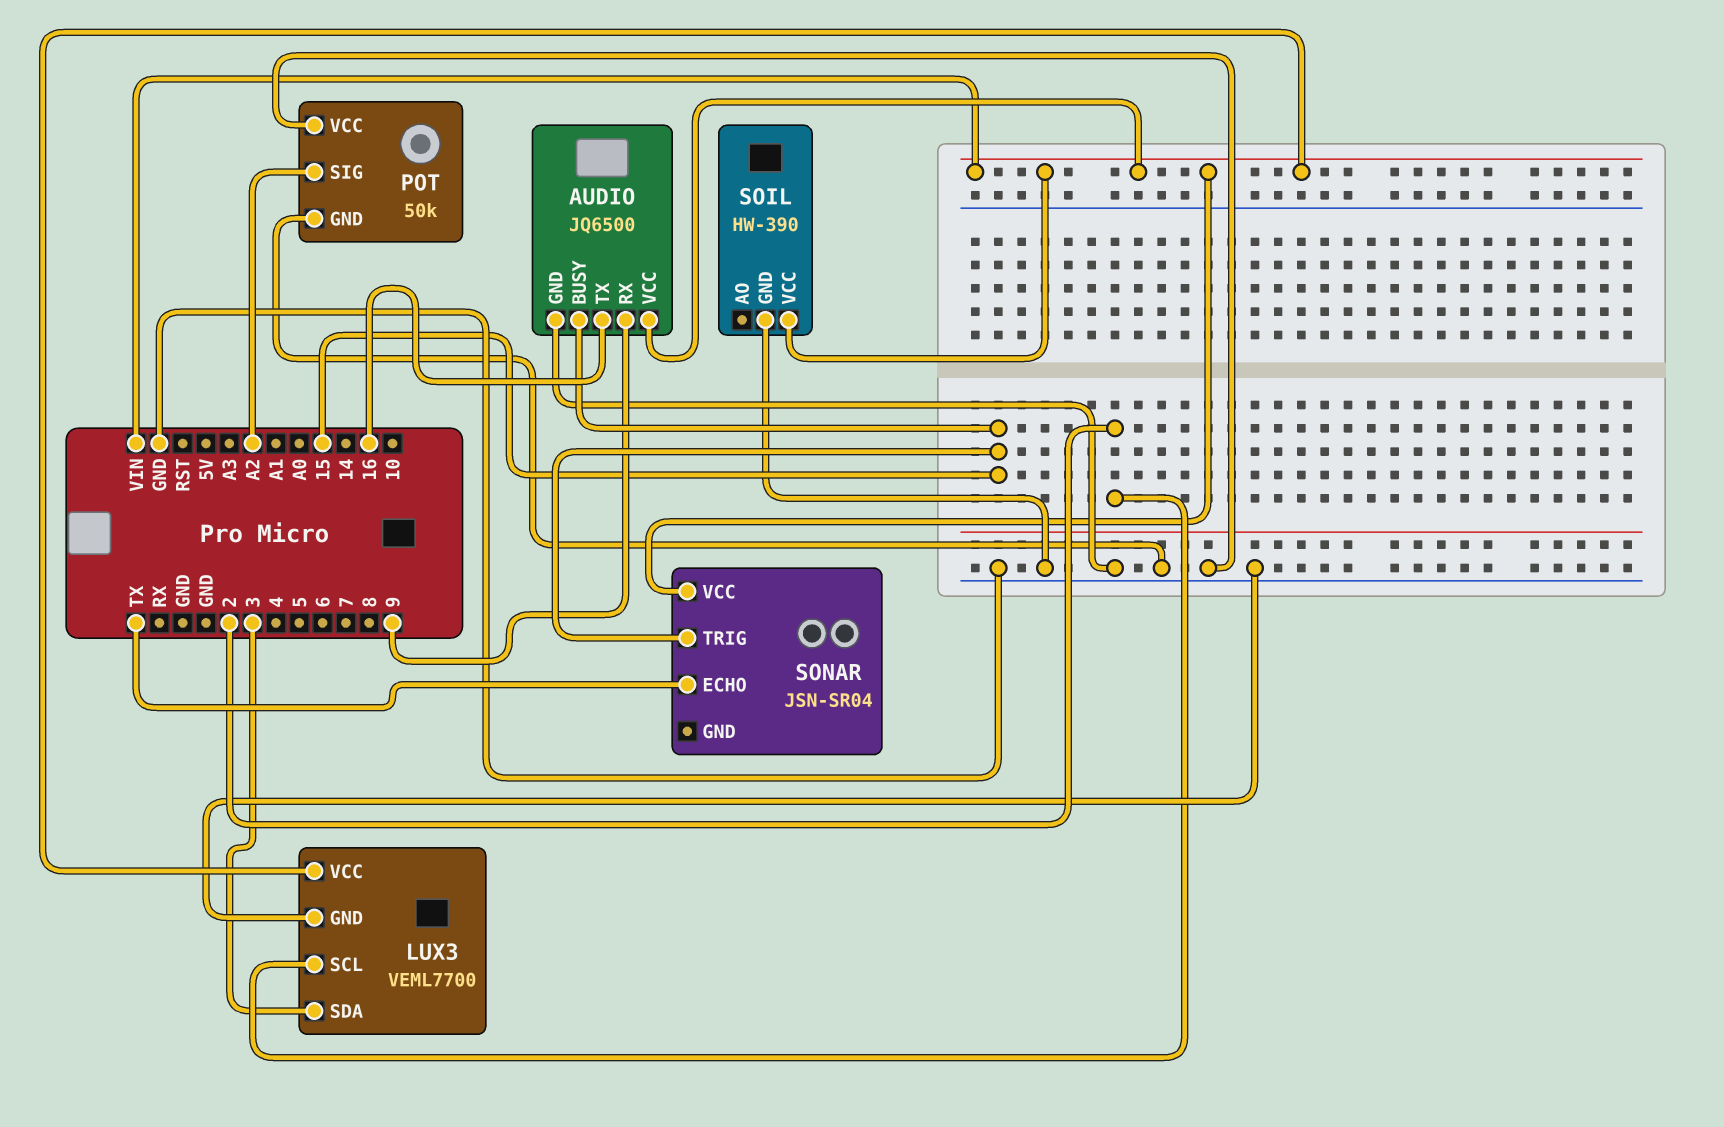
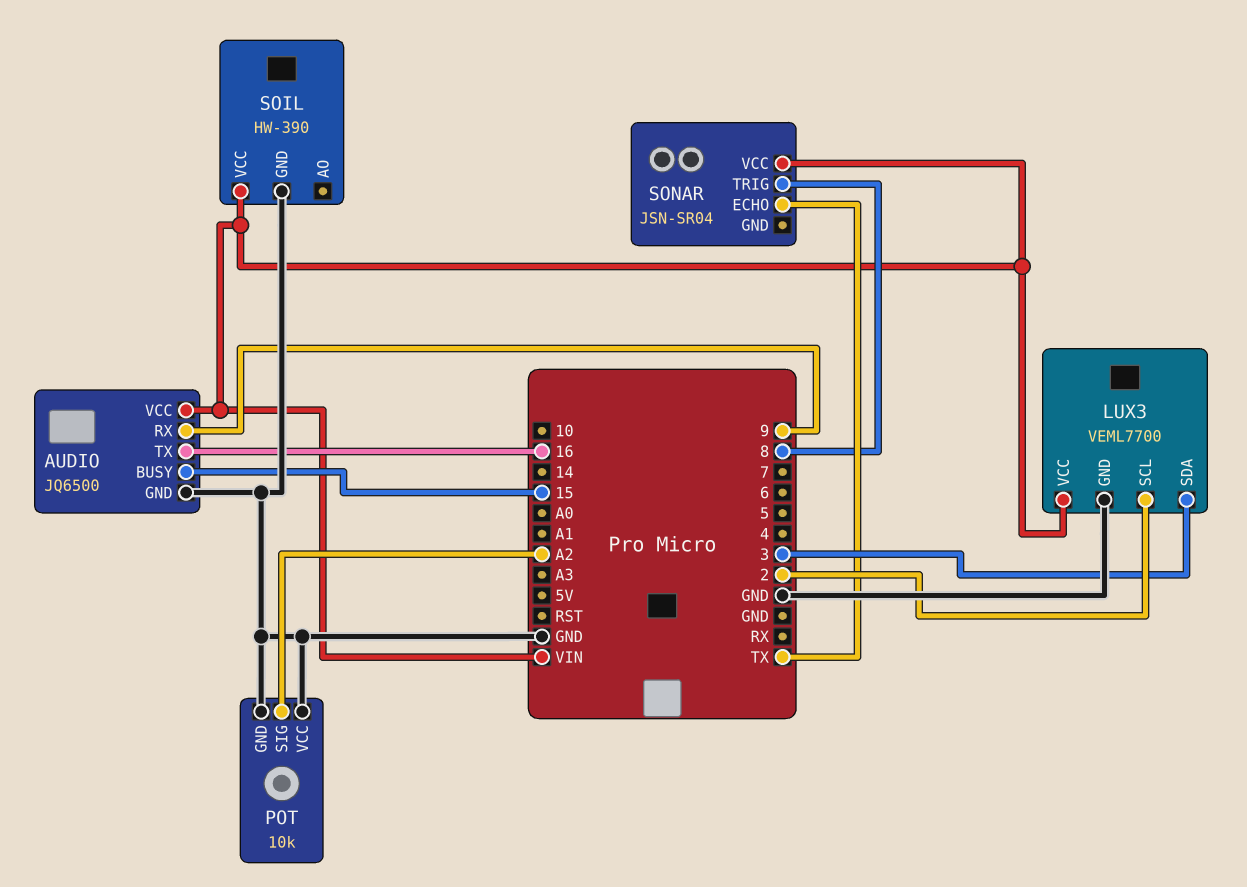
POT: 50k -> 10k
SONAR pin TRIG: 15 -> 8

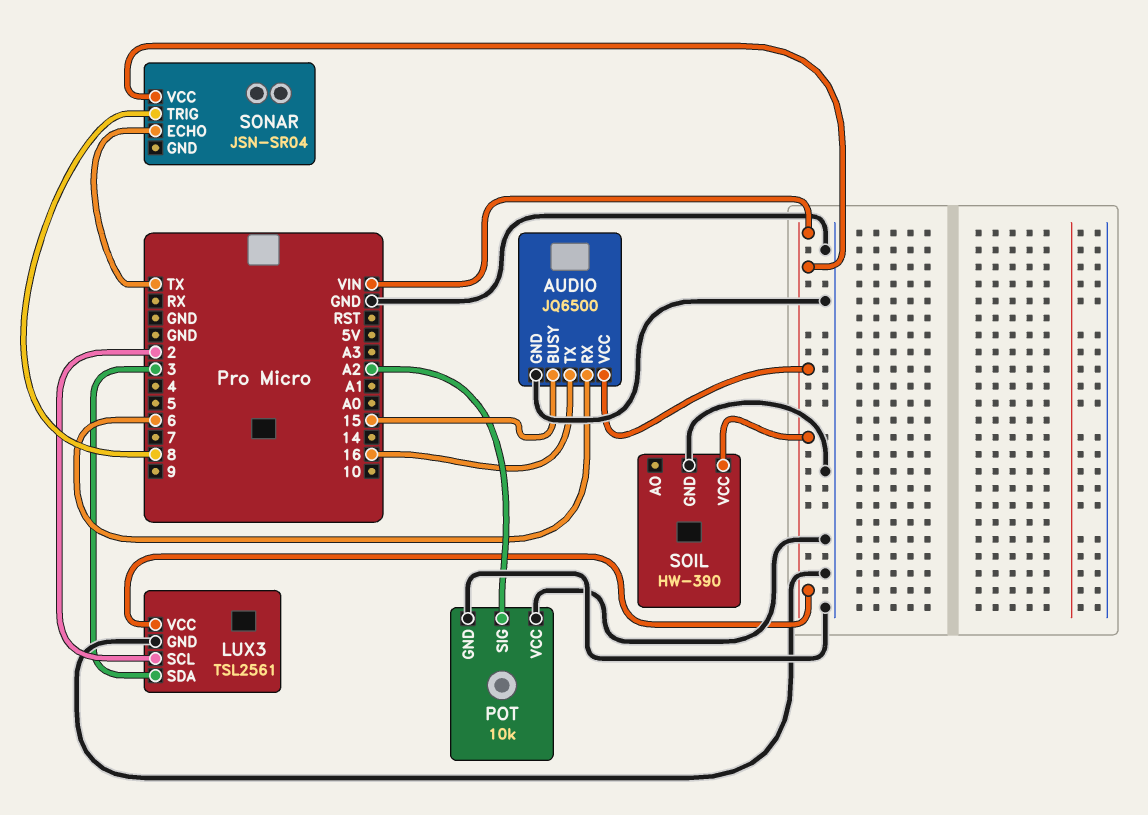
AUDIO pin RX: 9 -> 6
LUX3: VEML7700 -> TSL2561

